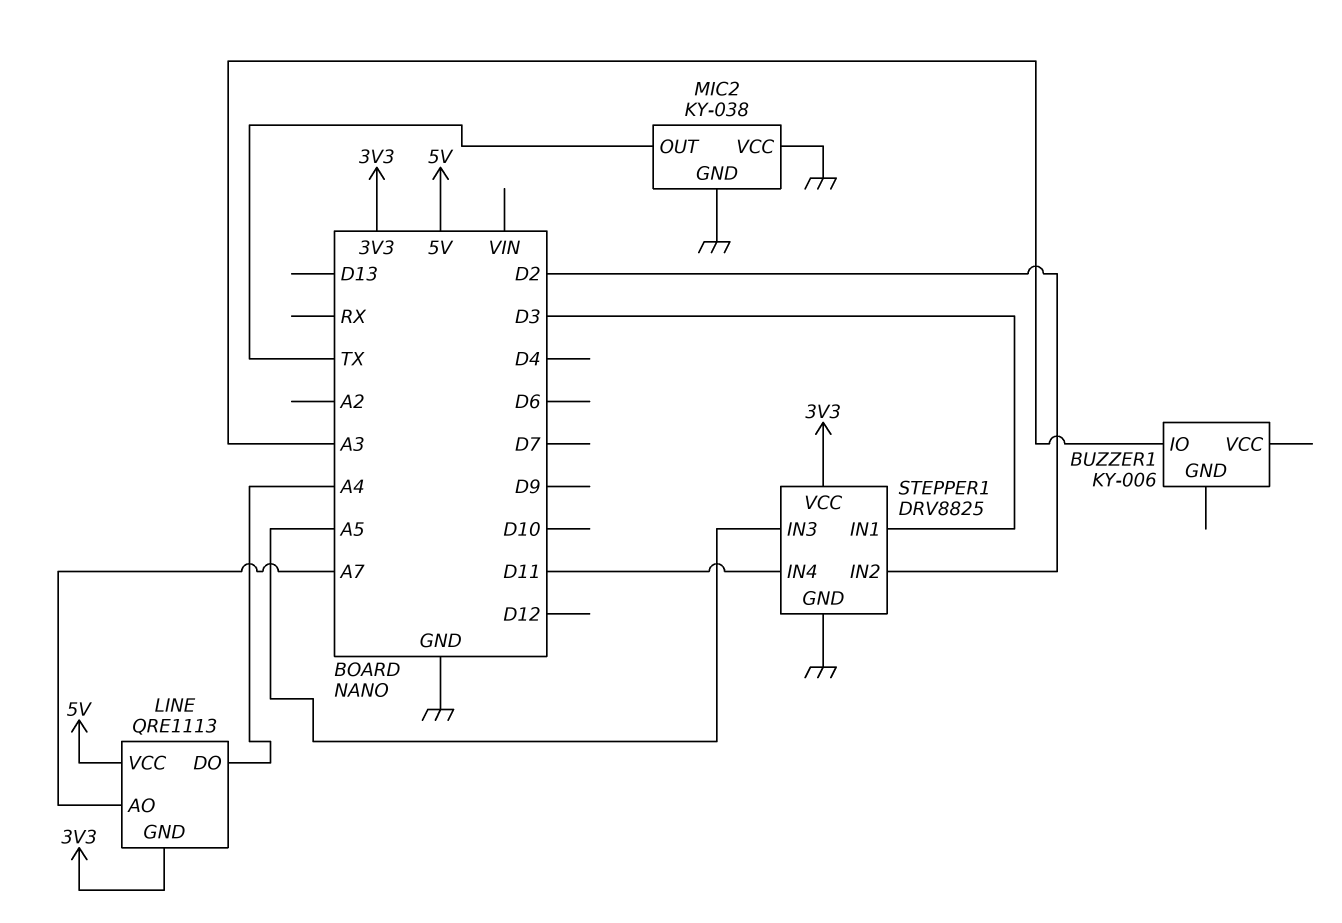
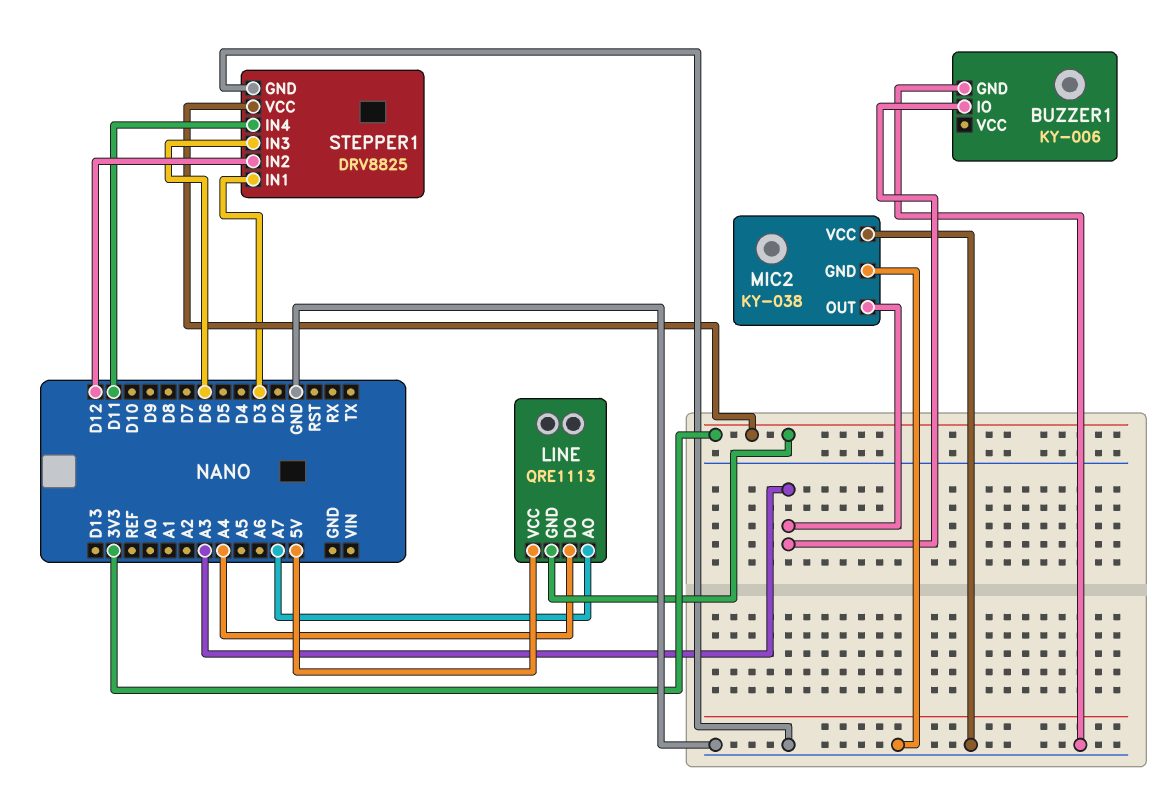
BUZZER1 pin GND: none -> GND
MIC2 pin OUT: TX -> A3
STEPPER1 pin IN2: D2 -> D12
STEPPER1 pin IN3: A5 -> D6

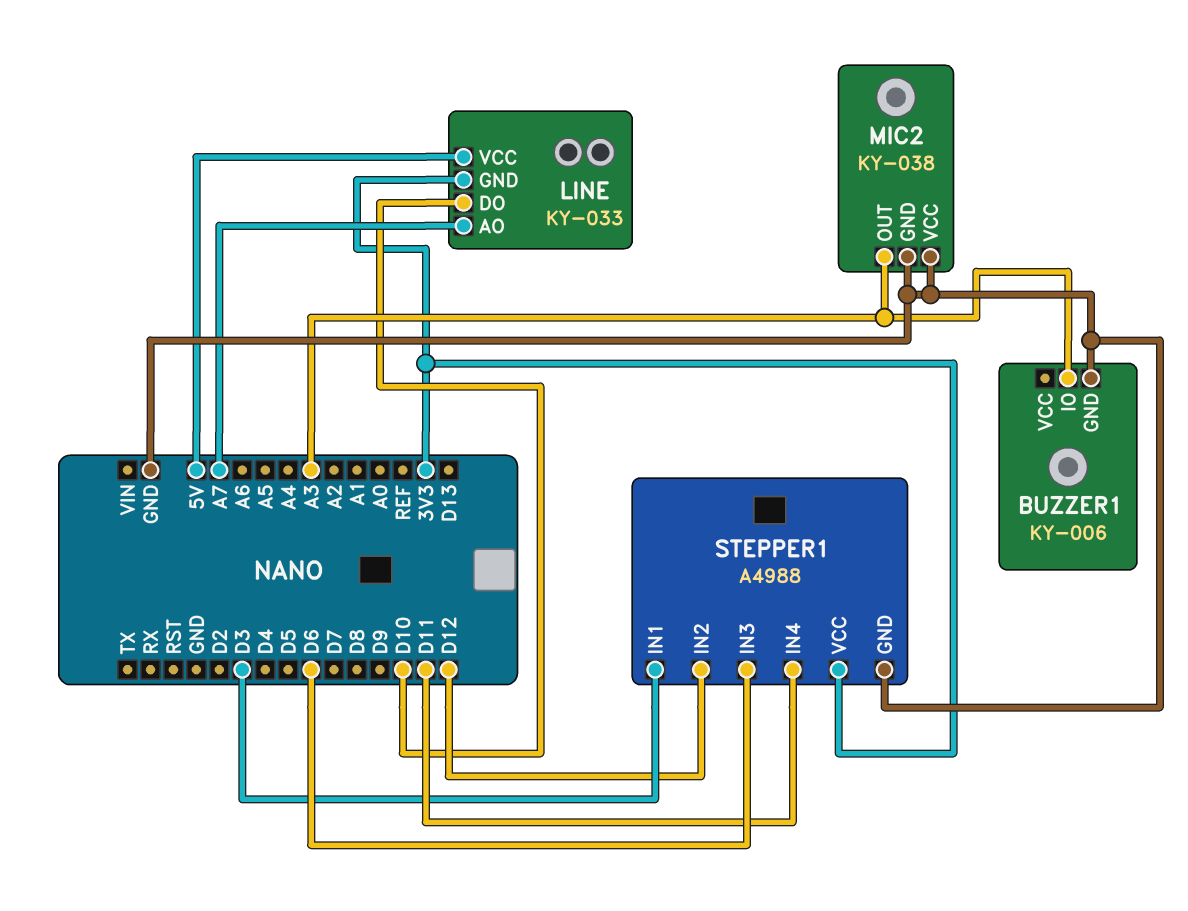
LINE: QRE1113 -> KY-033
LINE pin DO: A4 -> D10
STEPPER1: DRV8825 -> A4988

